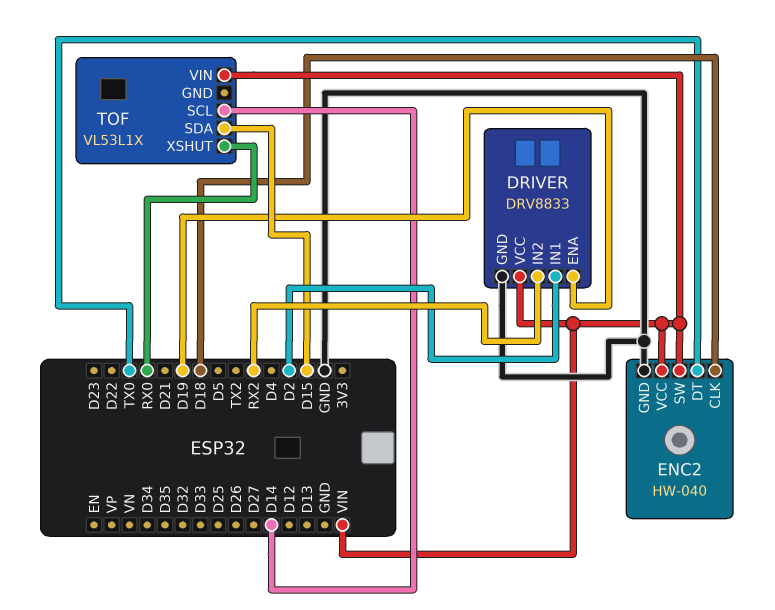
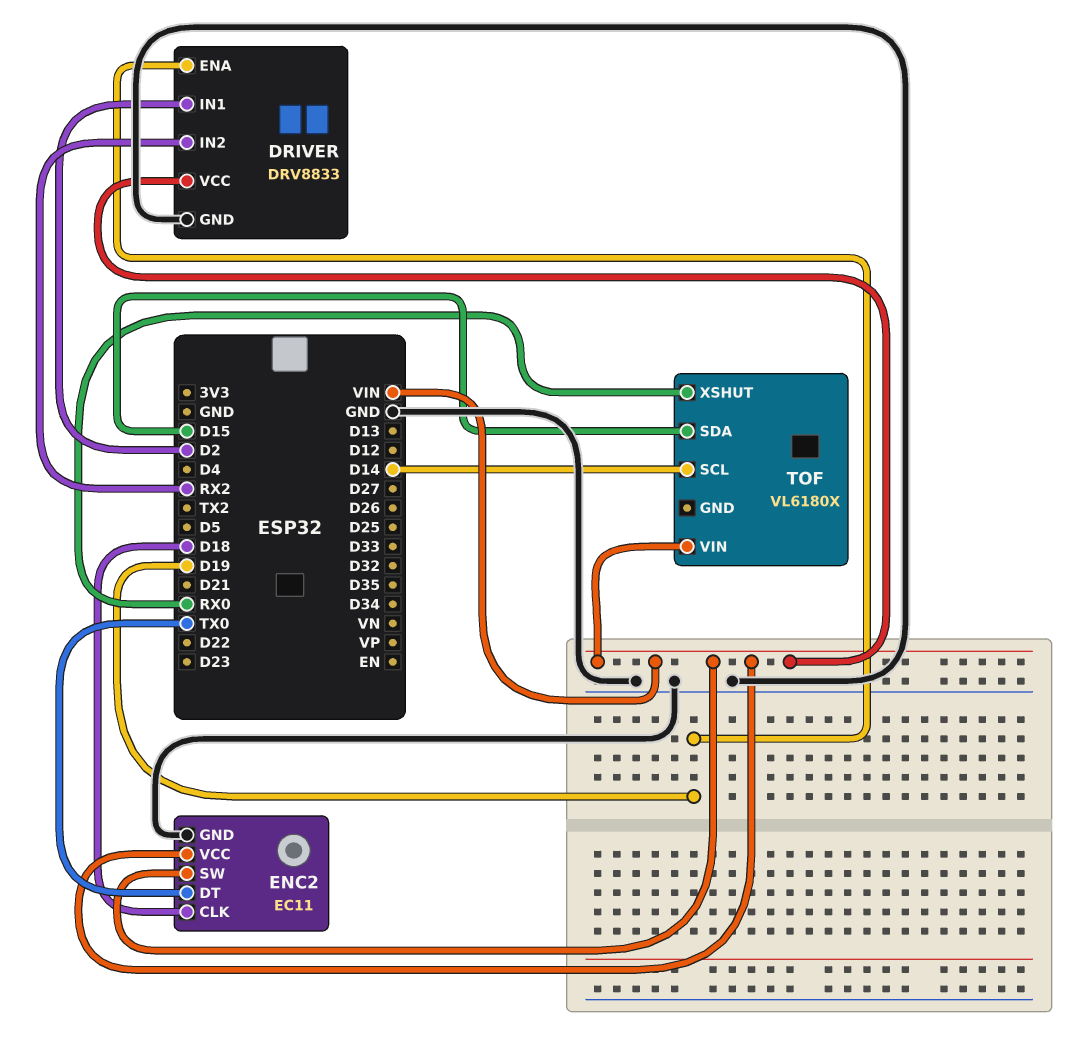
ENC2: HW-040 -> EC11
TOF: VL53L1X -> VL6180X

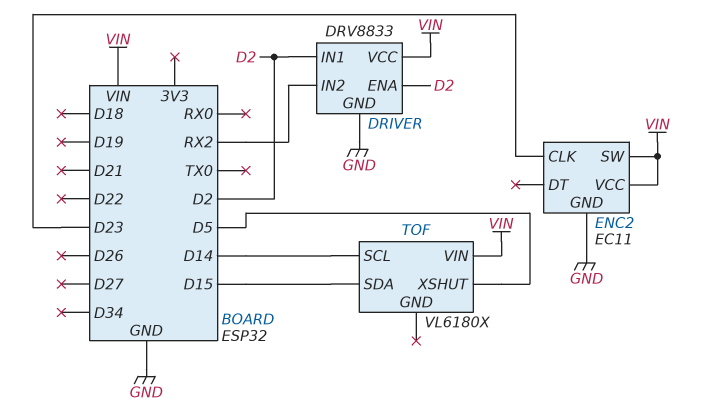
DRIVER pin ENA: D19 -> D2
ENC2 pin CLK: D18 -> D23
ENC2 pin DT: TX0 -> none
TOF pin XSHUT: RX0 -> D5

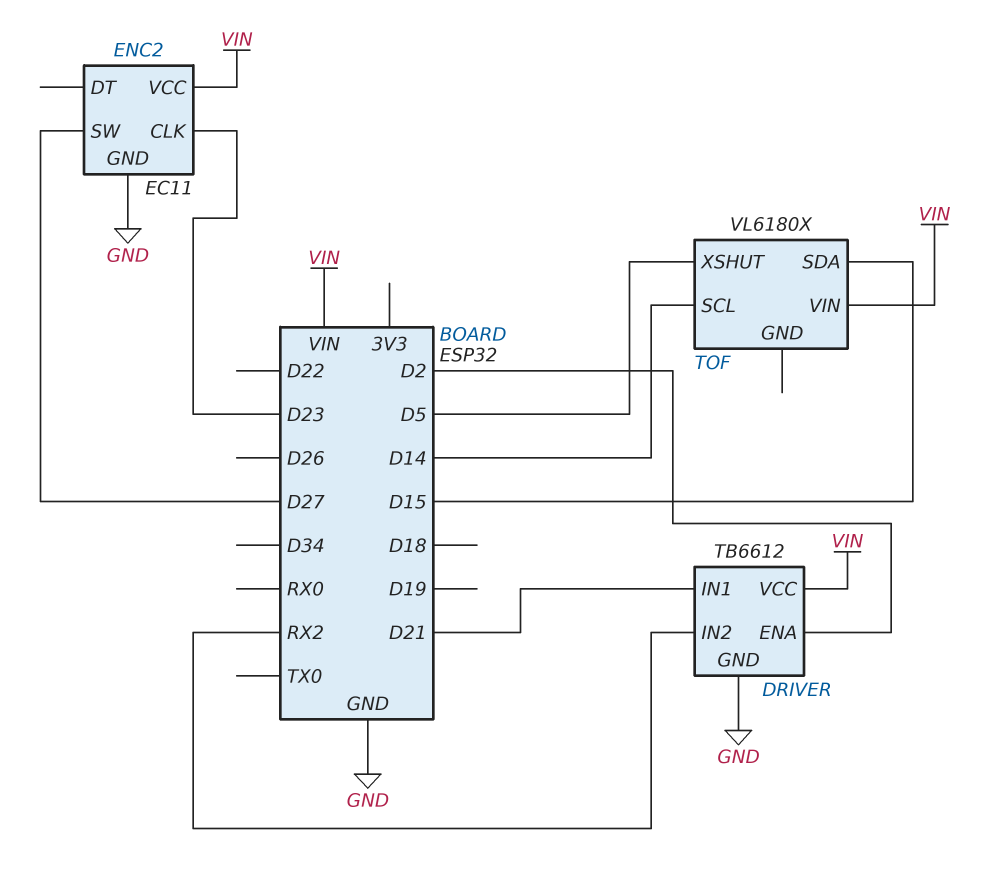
DRIVER: DRV8833 -> TB6612
DRIVER pin IN1: D2 -> D21
ENC2 pin SW: VIN -> D27

